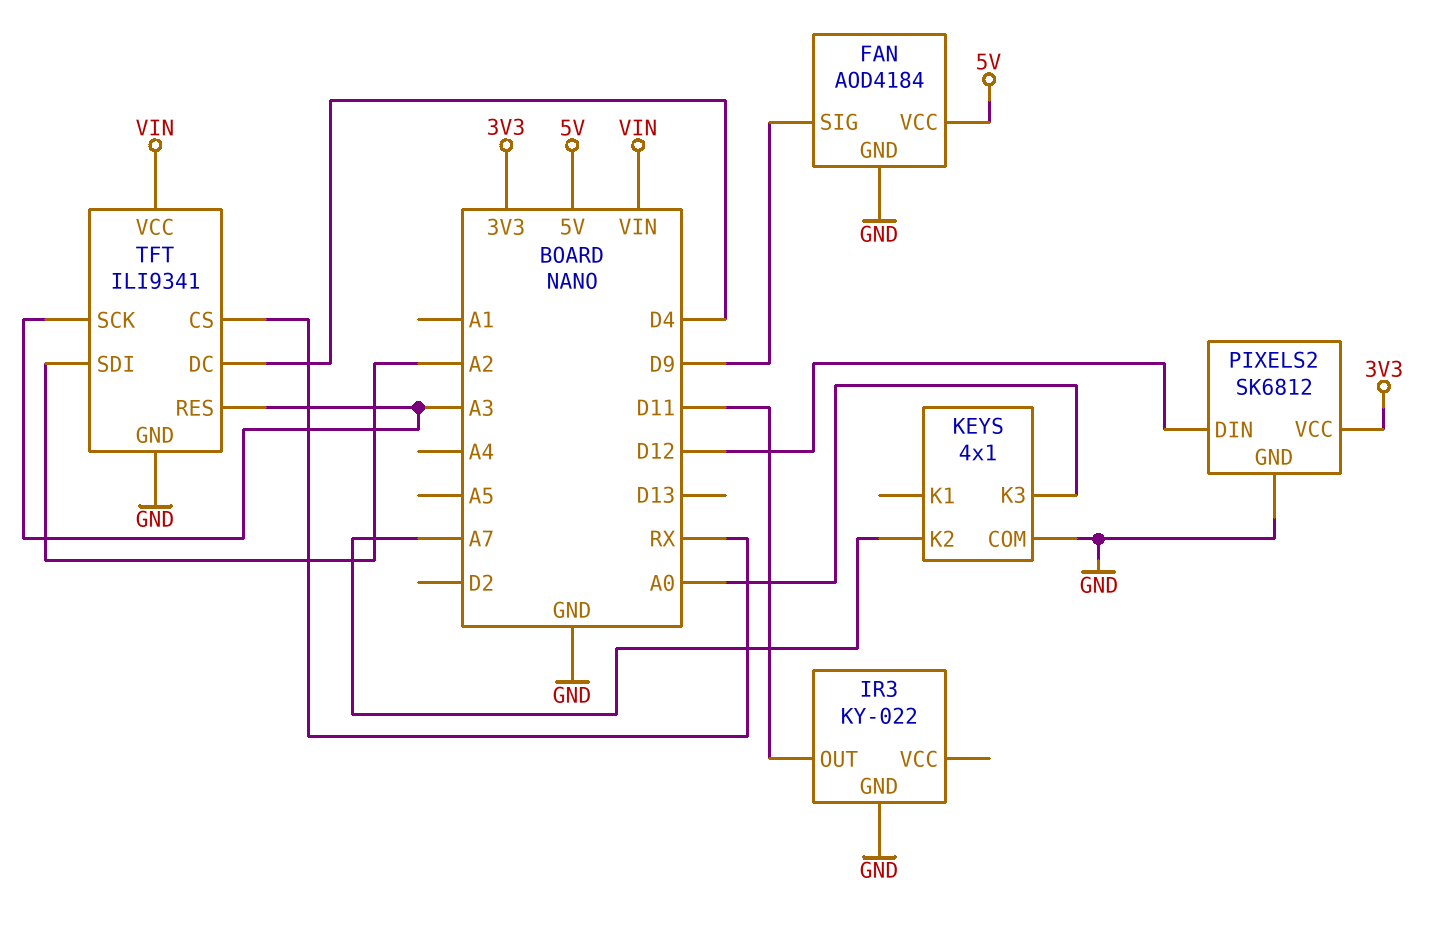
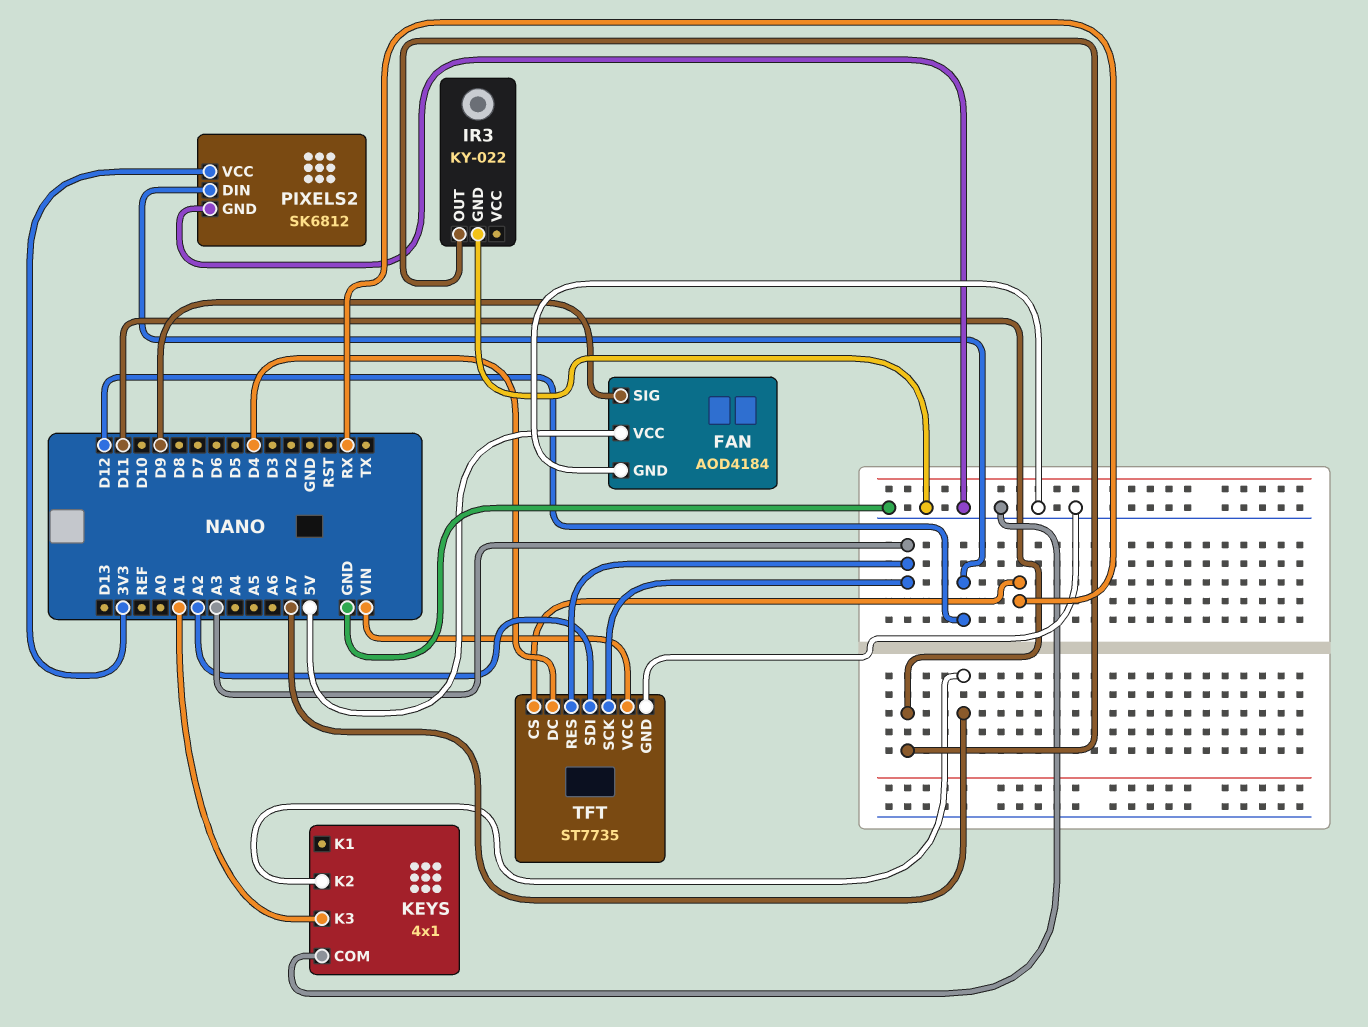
KEYS pin K3: A0 -> A1
TFT: ILI9341 -> ST7735

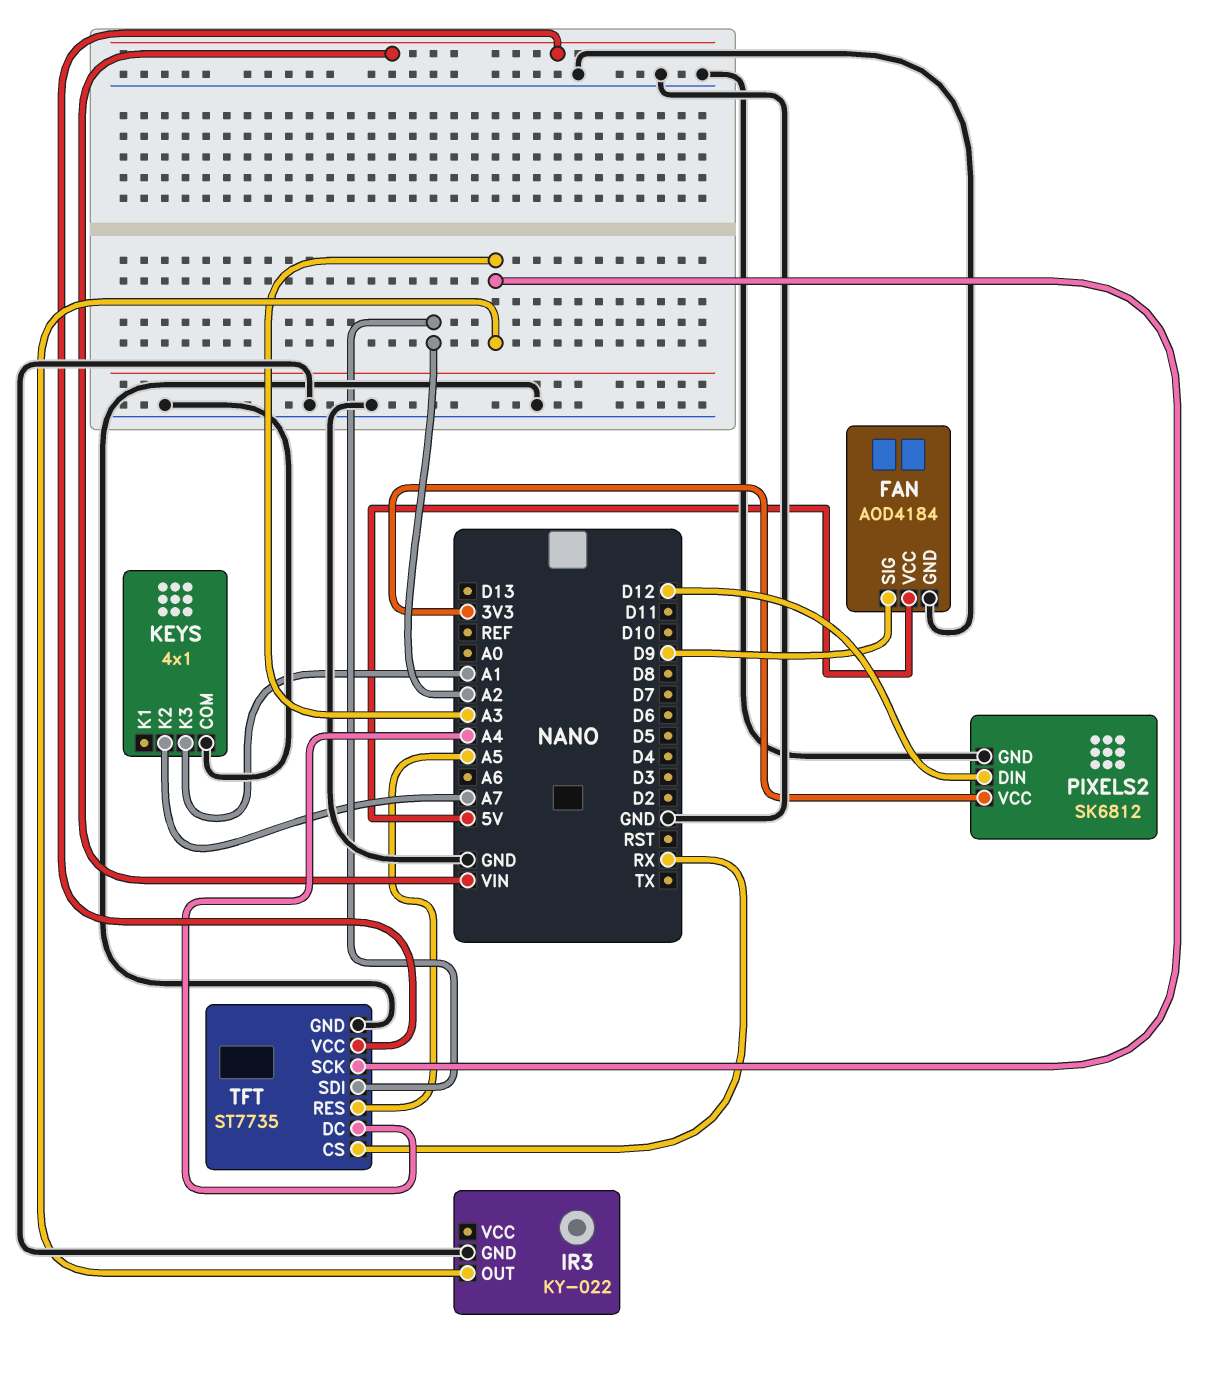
IR3 pin OUT: D11 -> A3
TFT pin DC: D4 -> A4
TFT pin RES: A3 -> A5

